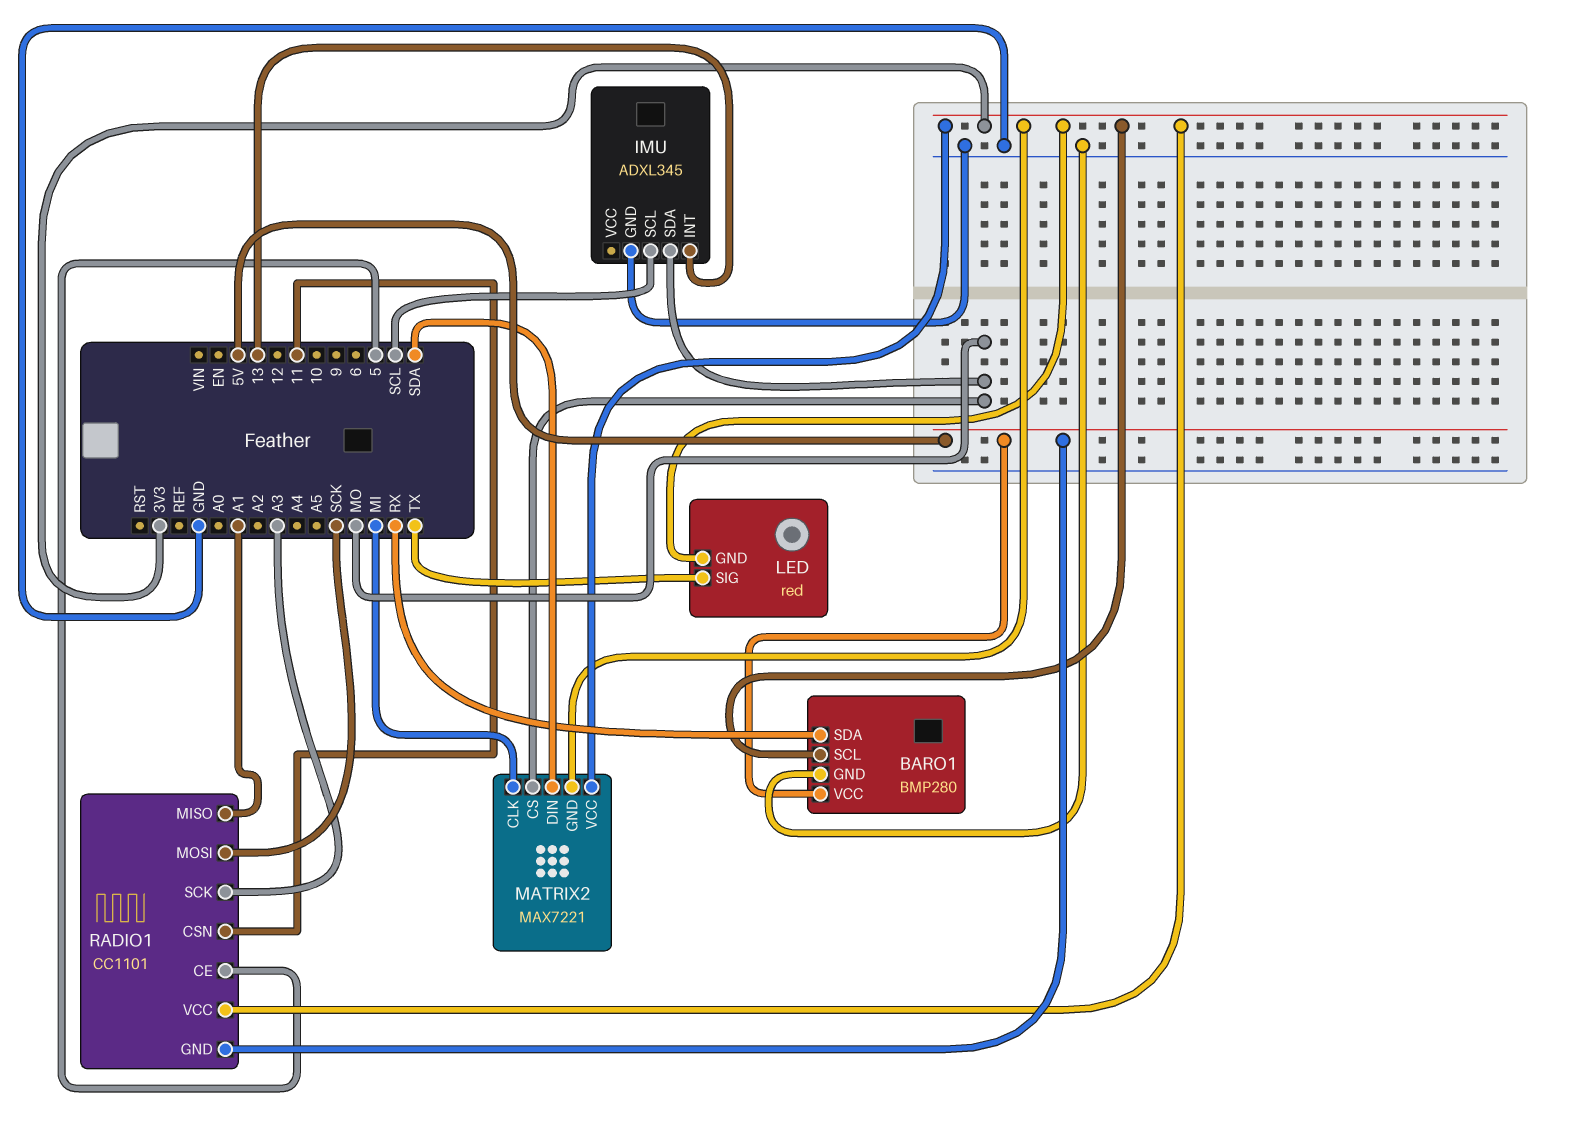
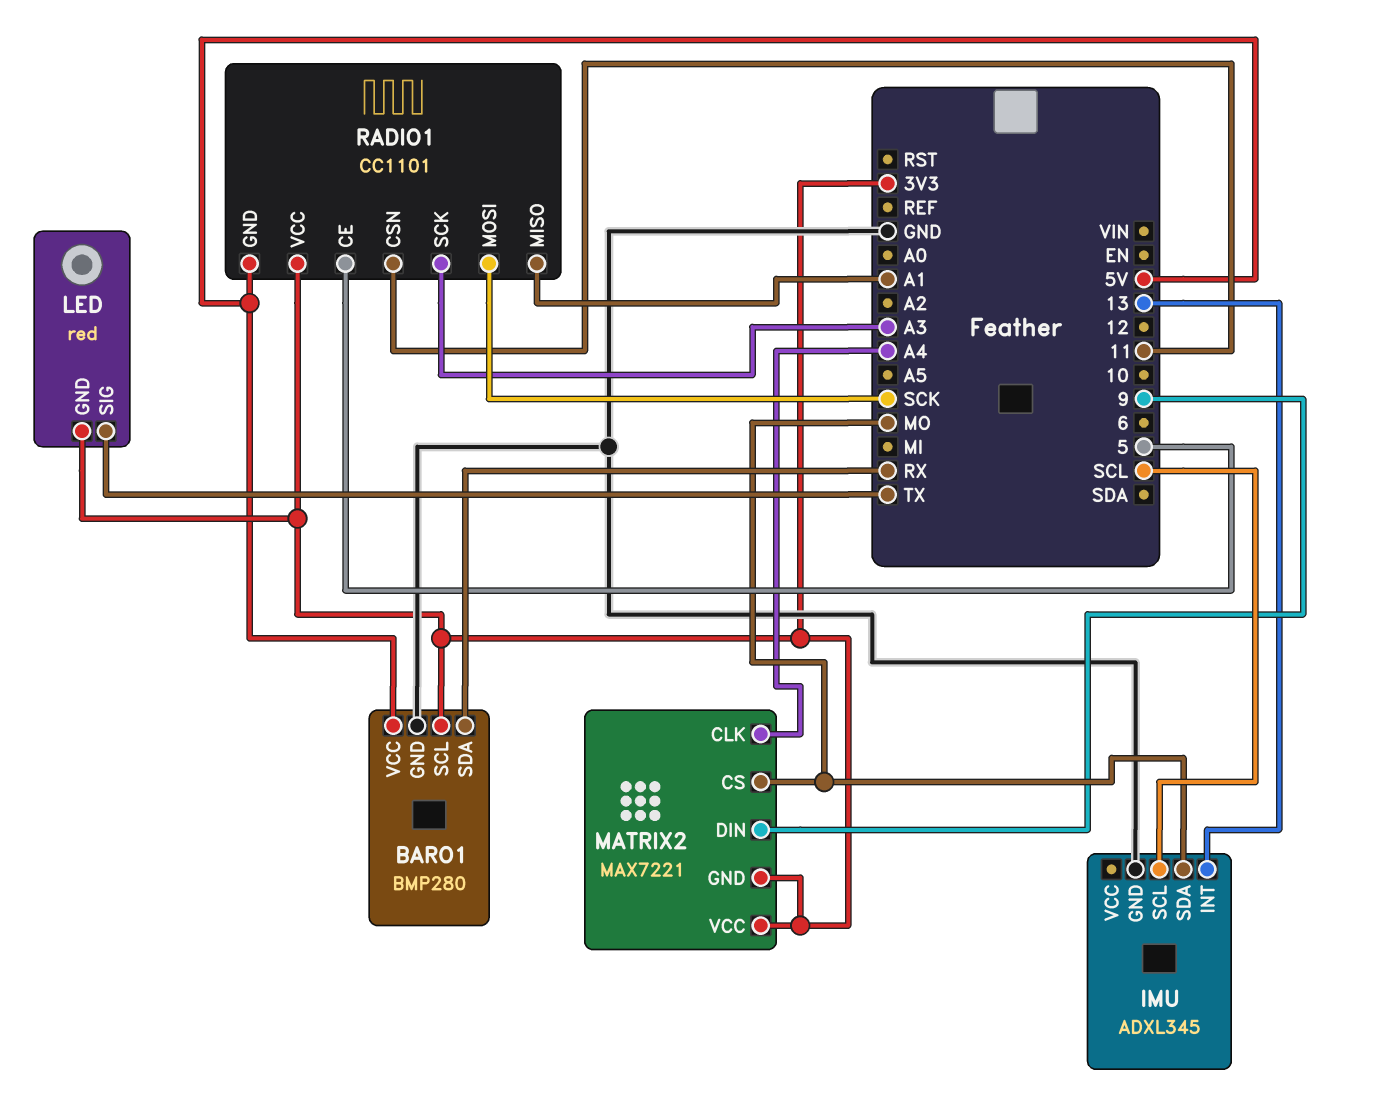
MATRIX2 pin CLK: MI -> A4
MATRIX2 pin DIN: SDA -> 9

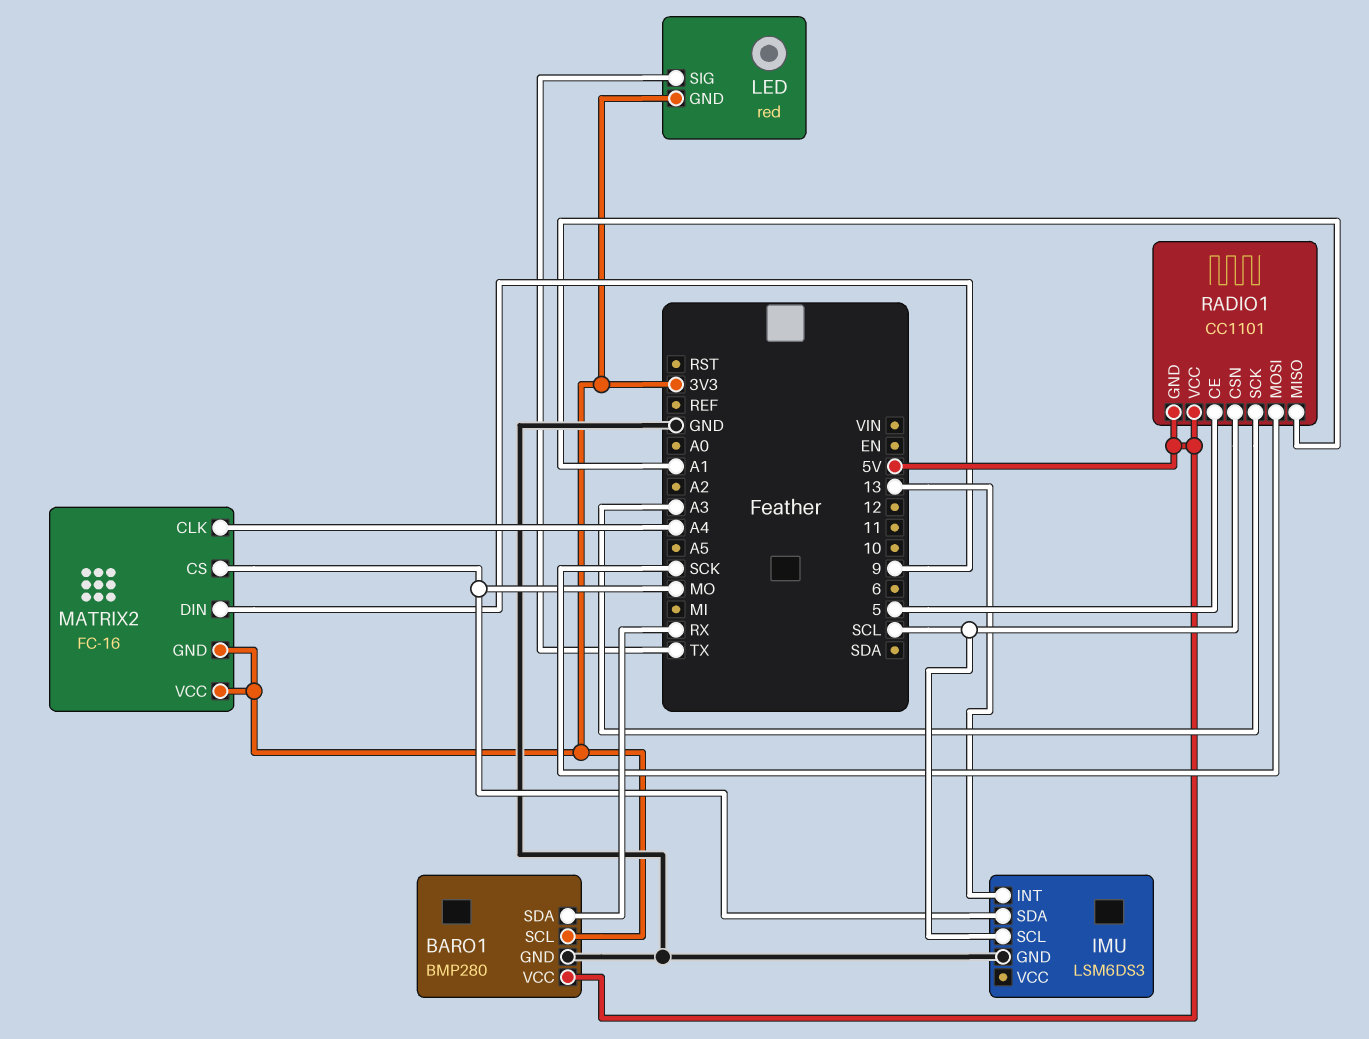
IMU: ADXL345 -> LSM6DS3
MATRIX2: MAX7221 -> FC-16
RADIO1 pin CSN: 11 -> SCL
RADIO1 pin VCC: 3V3 -> 5V

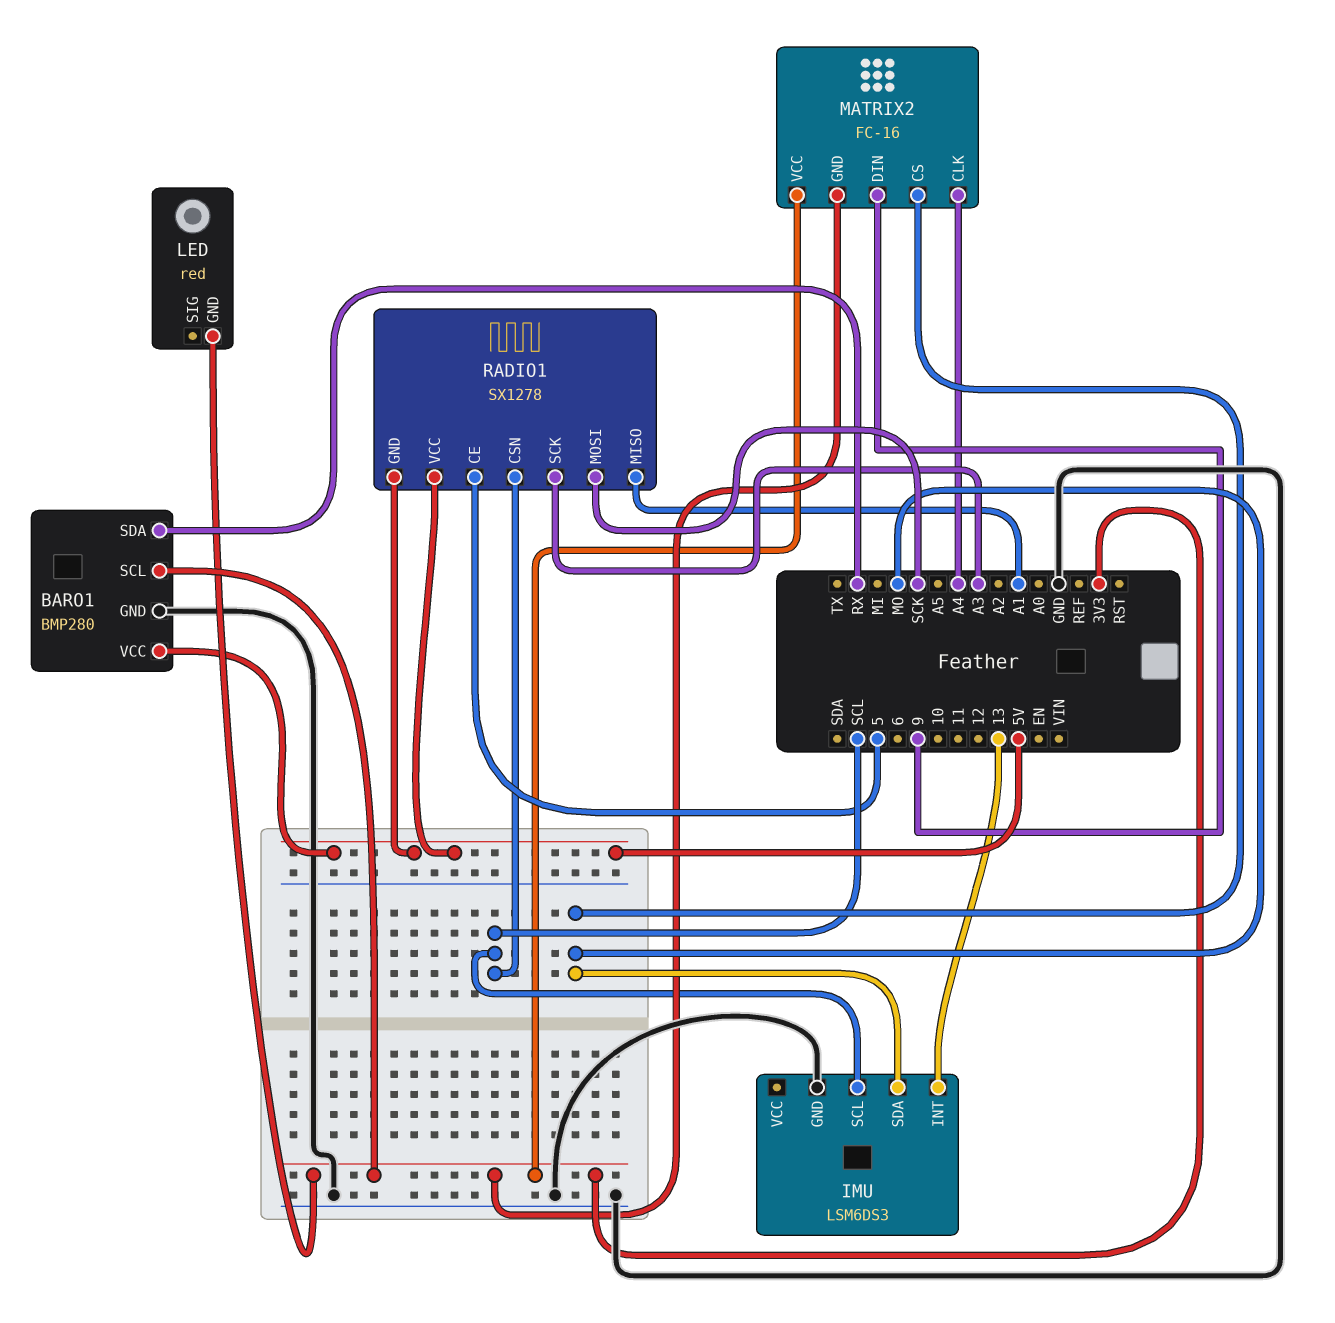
LED pin SIG: TX -> none
RADIO1: CC1101 -> SX1278

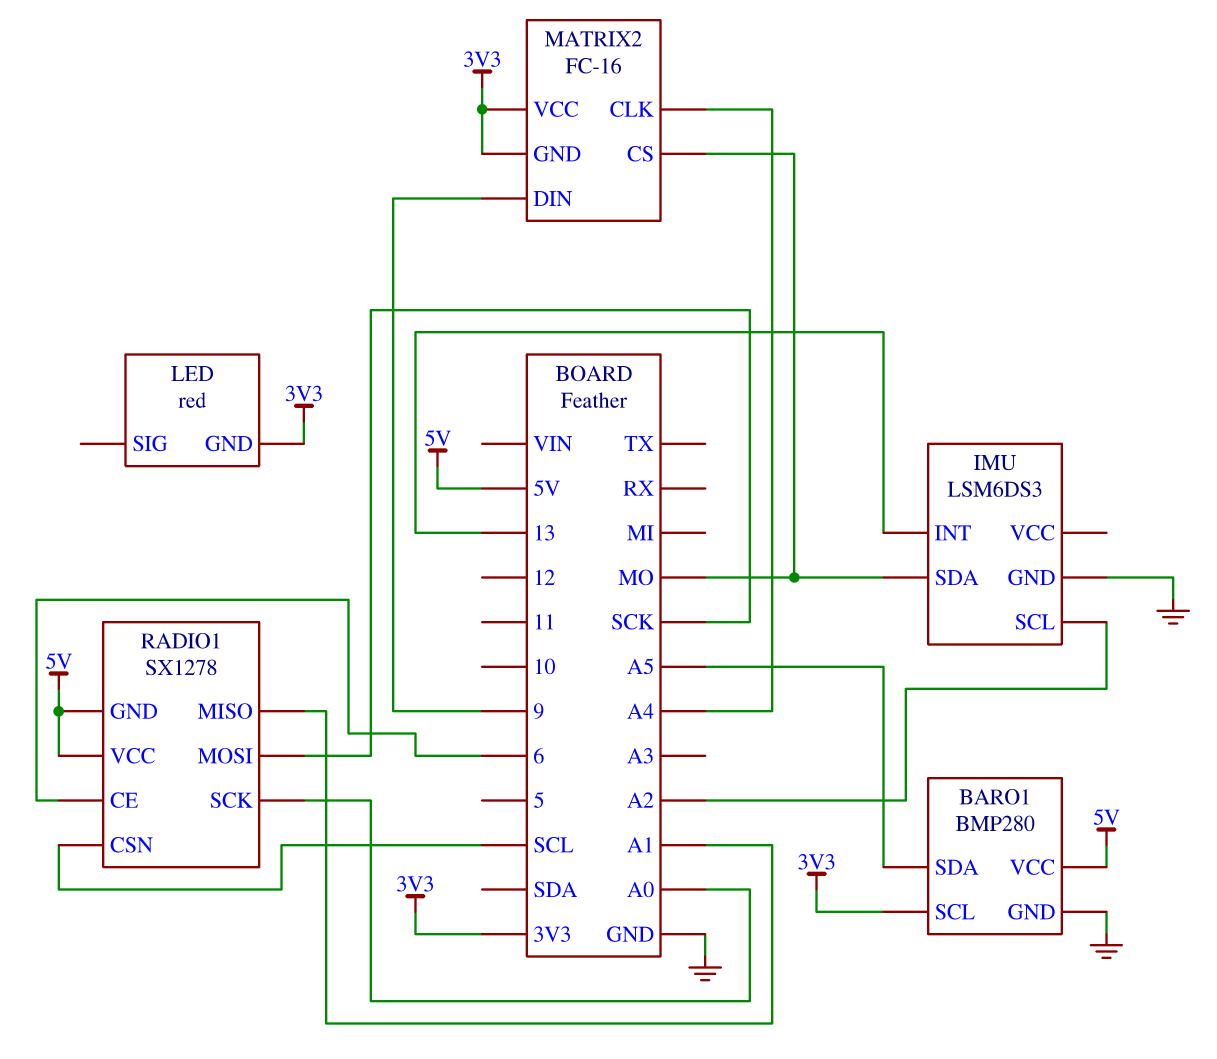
BARO1 pin SDA: RX -> A5
IMU pin SCL: SCL -> A2
RADIO1 pin CE: 5 -> 6
RADIO1 pin SCK: A3 -> A0

